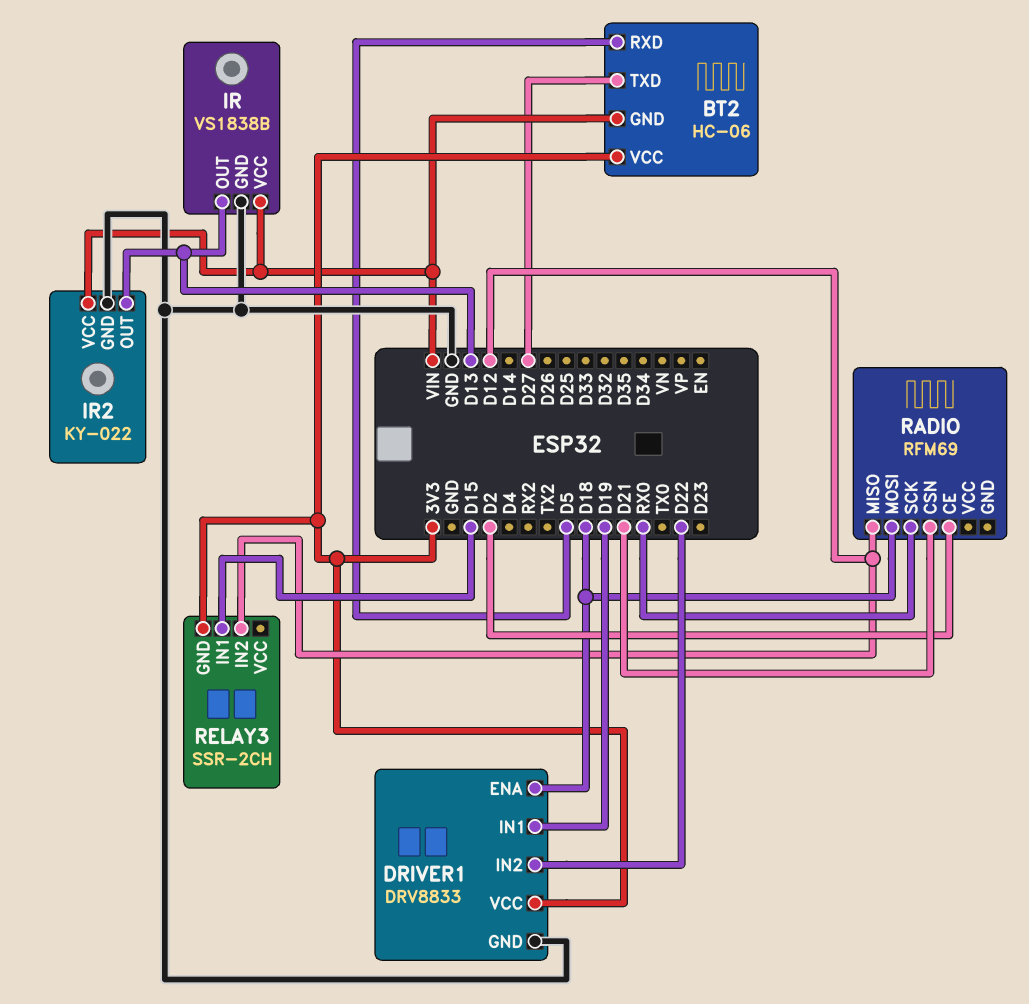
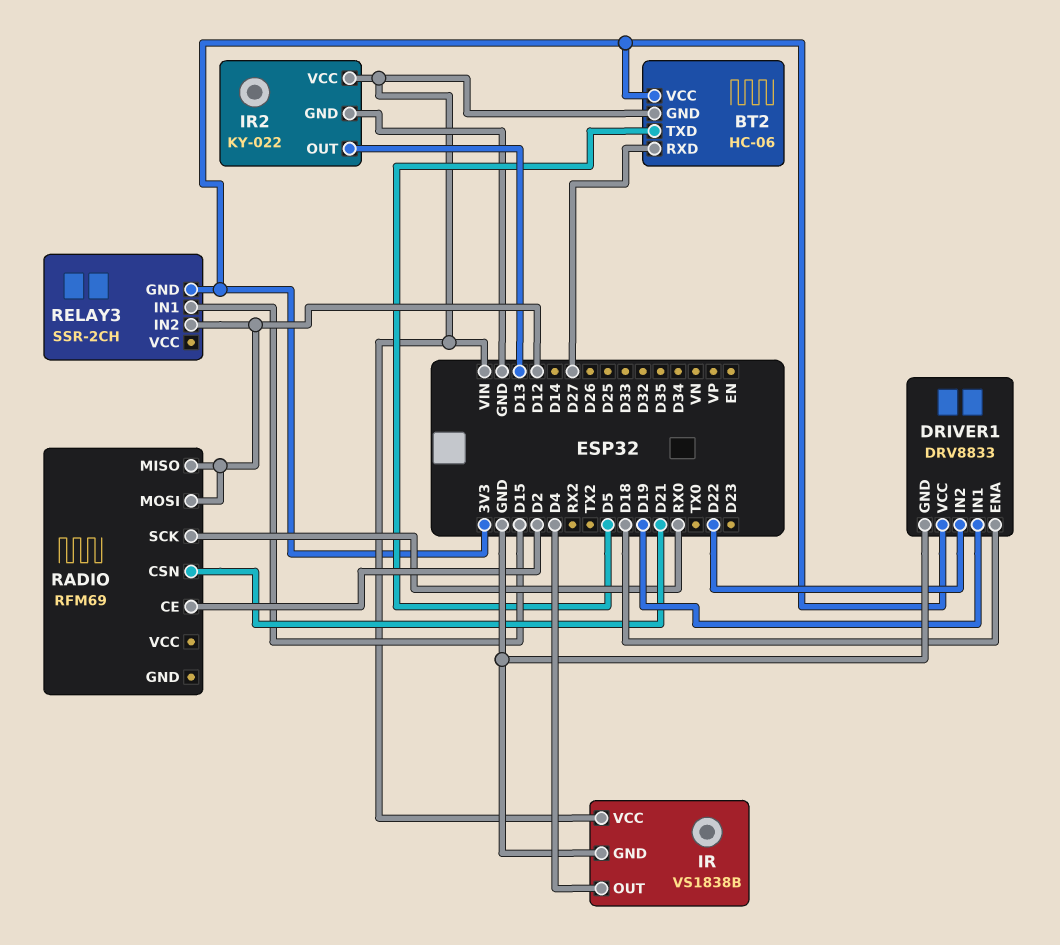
BT2 pin RXD: D5 -> D27
BT2 pin TXD: D27 -> D5
IR pin OUT: D13 -> D4
RADIO pin MOSI: D18 -> D12

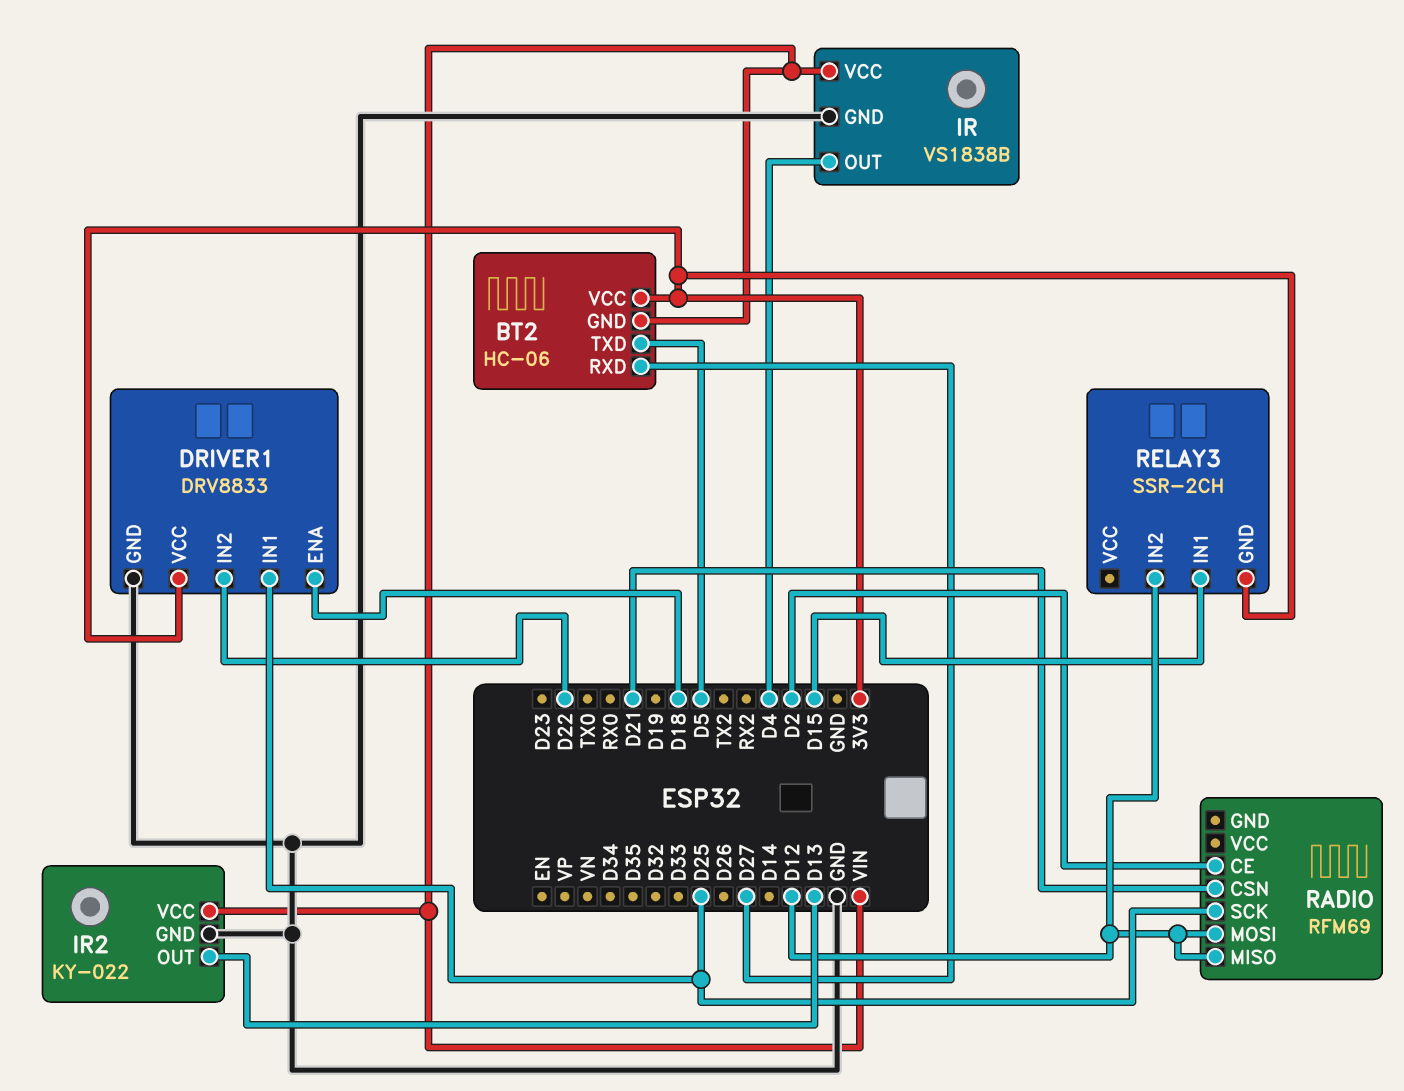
DRIVER1 pin IN1: D19 -> D25
RADIO pin SCK: RX0 -> D25

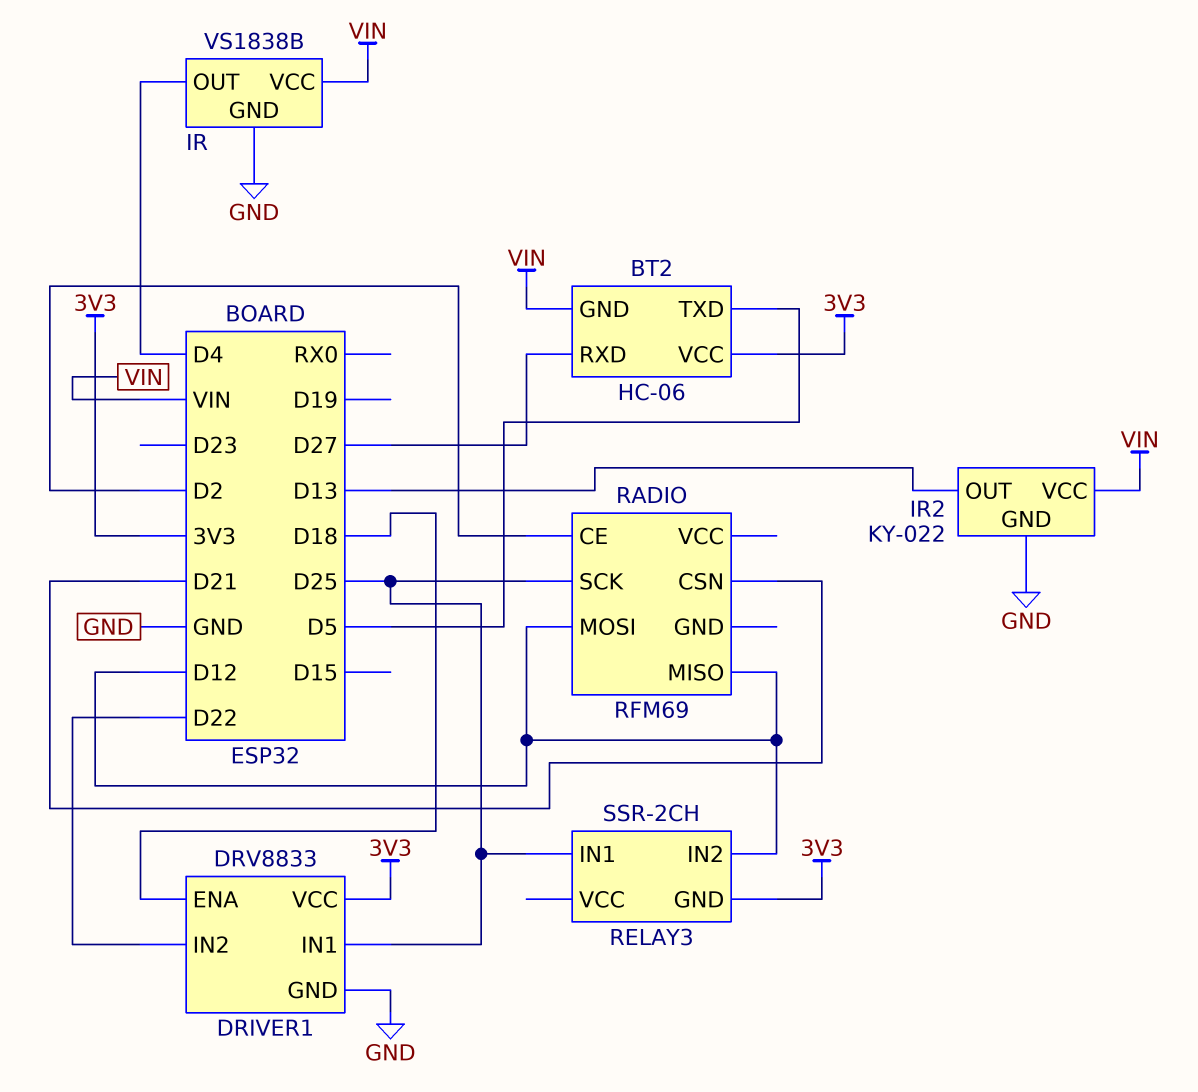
RELAY3 pin IN1: D15 -> D25

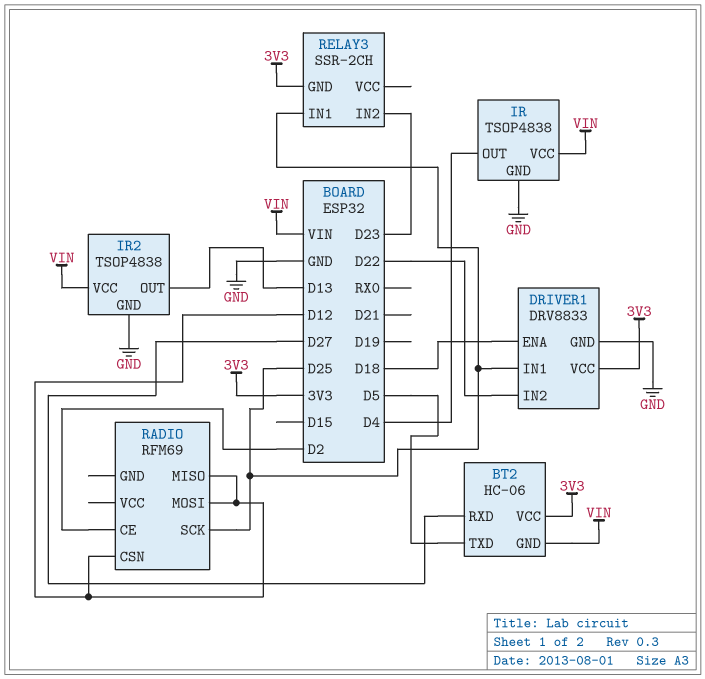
IR: VS1838B -> TSOP4838
IR2: KY-022 -> TSOP4838
RADIO pin CSN: D21 -> D12
RELAY3 pin IN2: D12 -> D23

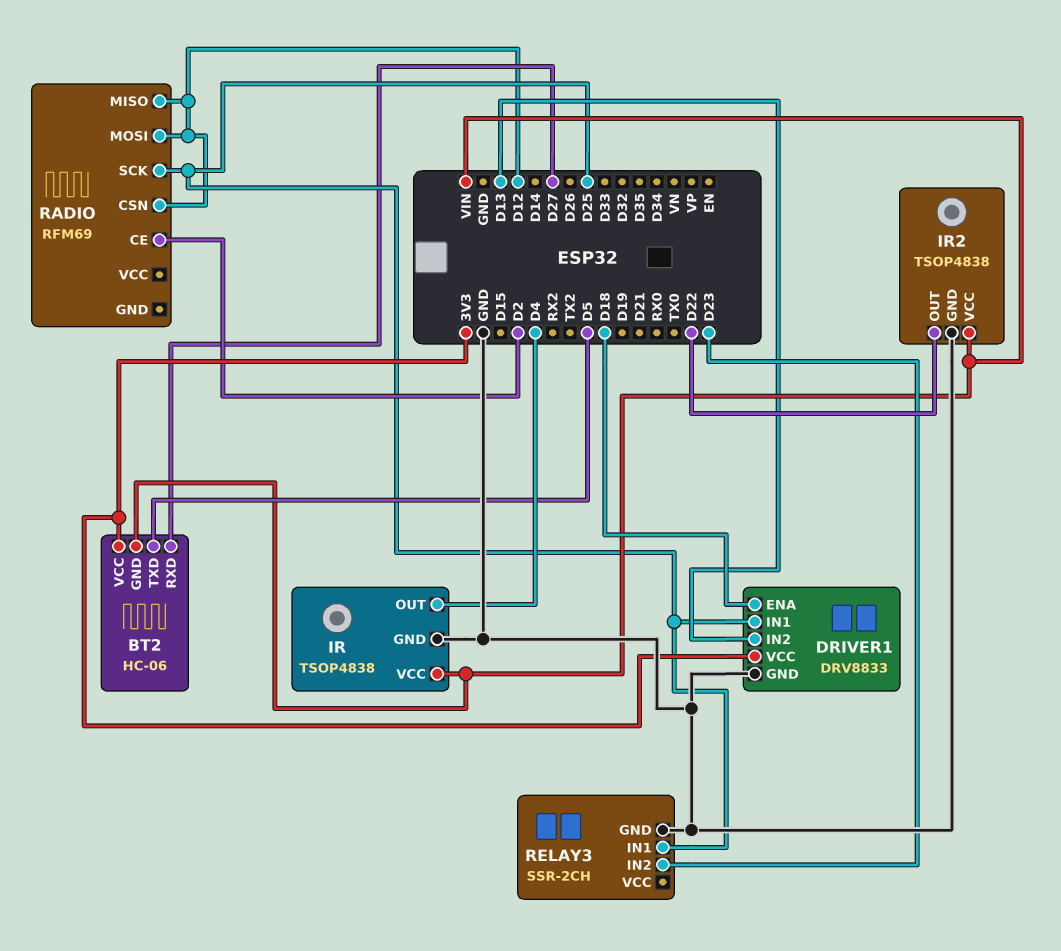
DRIVER1 pin IN2: D22 -> D13
IR2 pin OUT: D13 -> D22
RELAY3 pin GND: 3V3 -> GND

